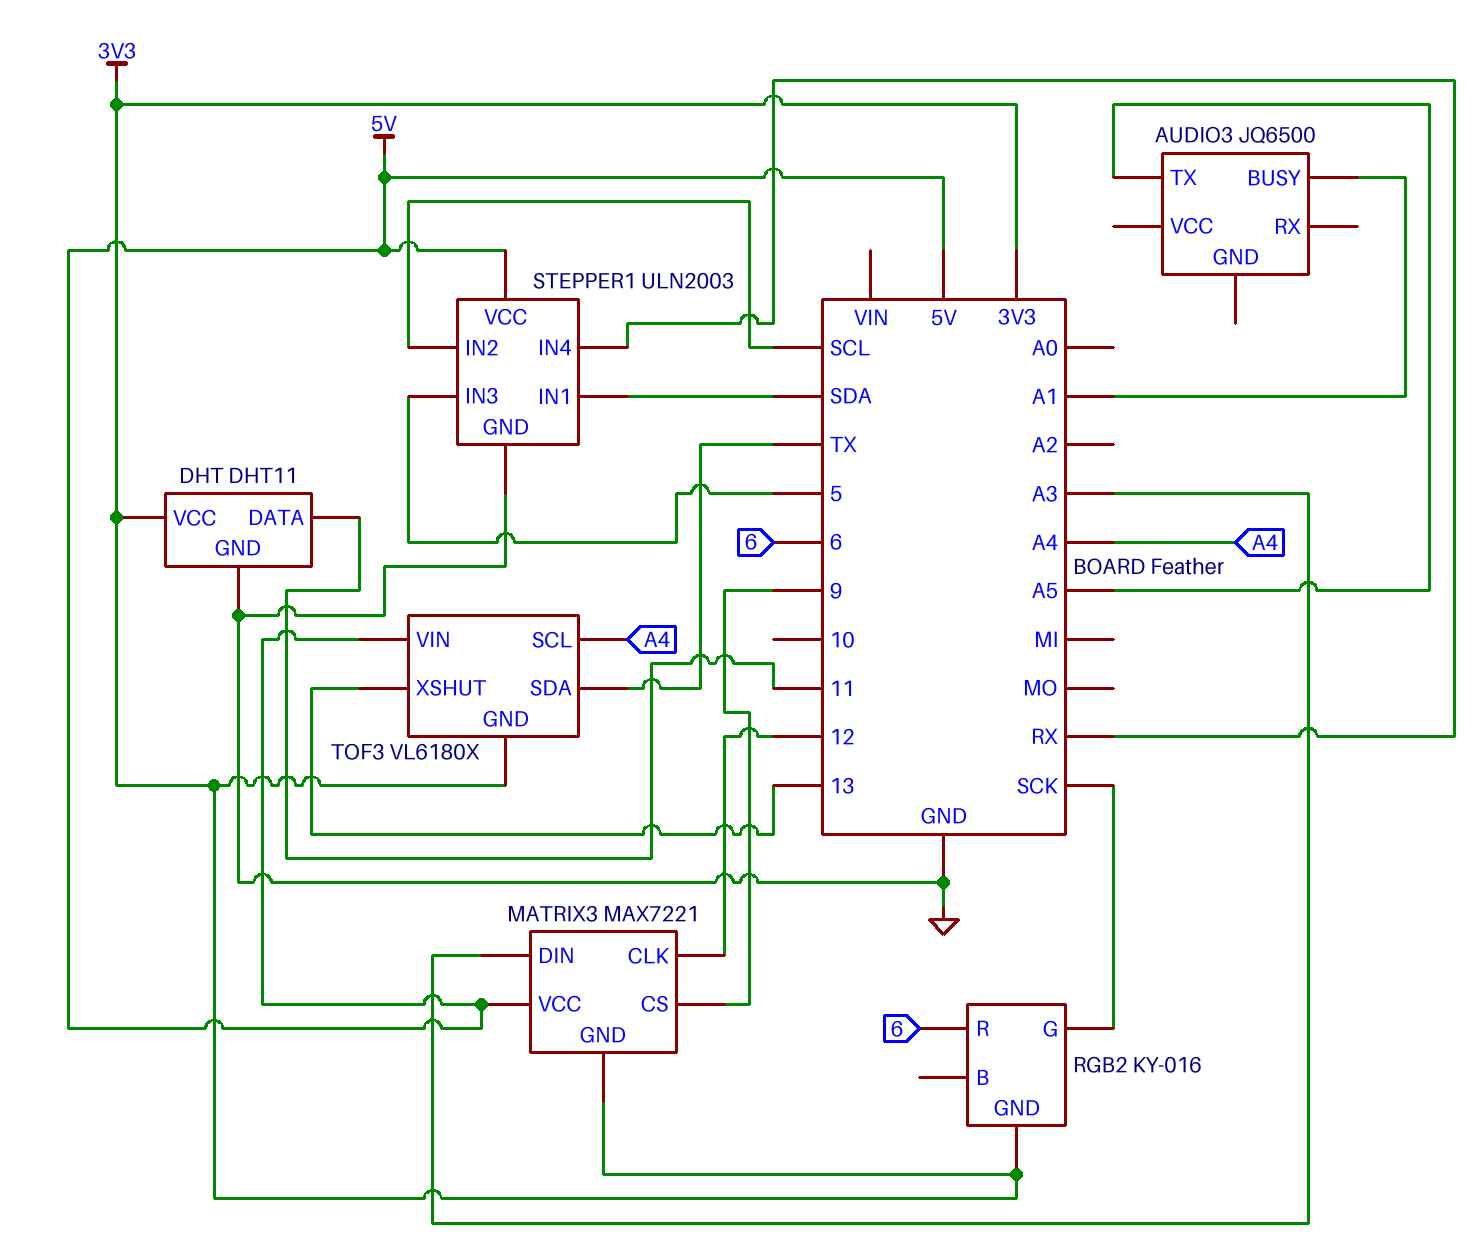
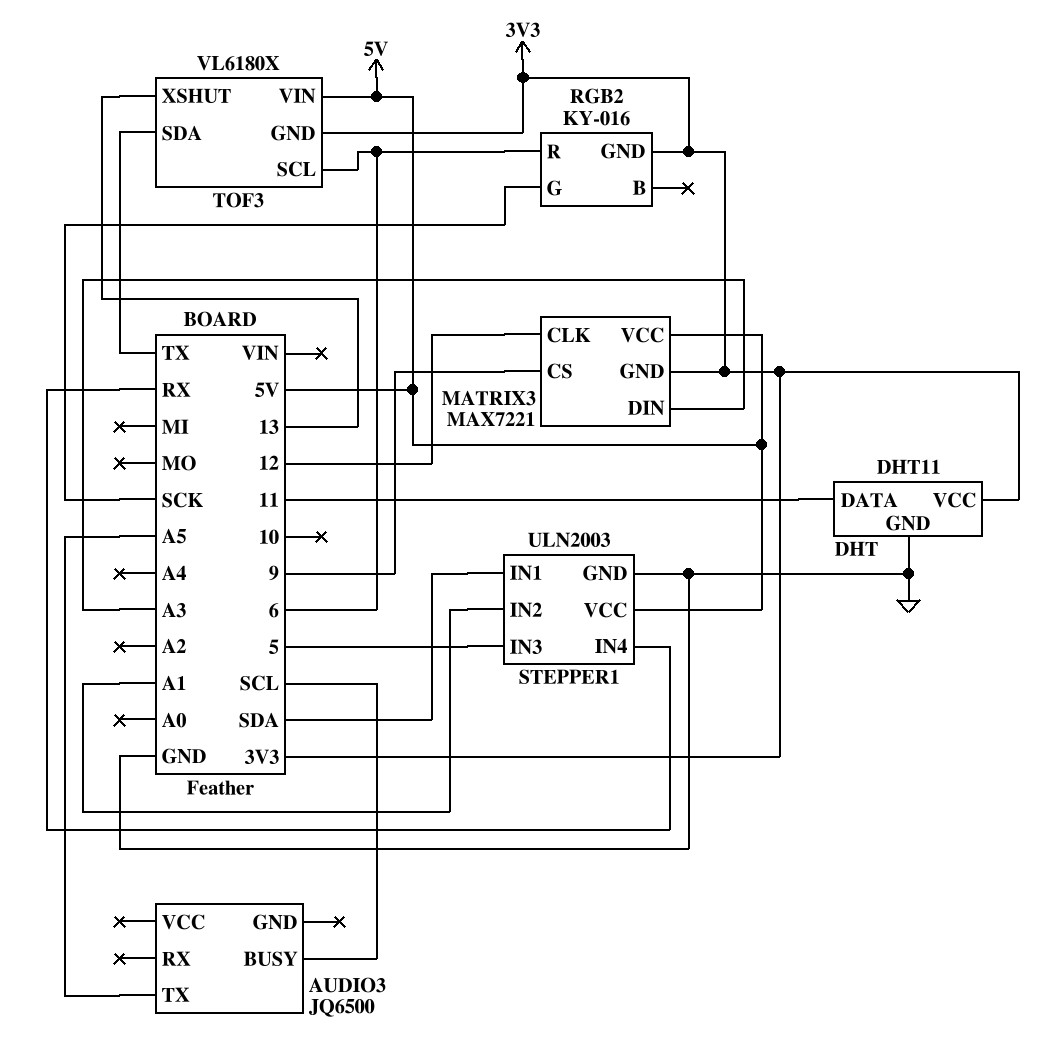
AUDIO3 pin BUSY: A1 -> SCL
STEPPER1 pin IN2: SCL -> A1
TOF3 pin SCL: A4 -> 6

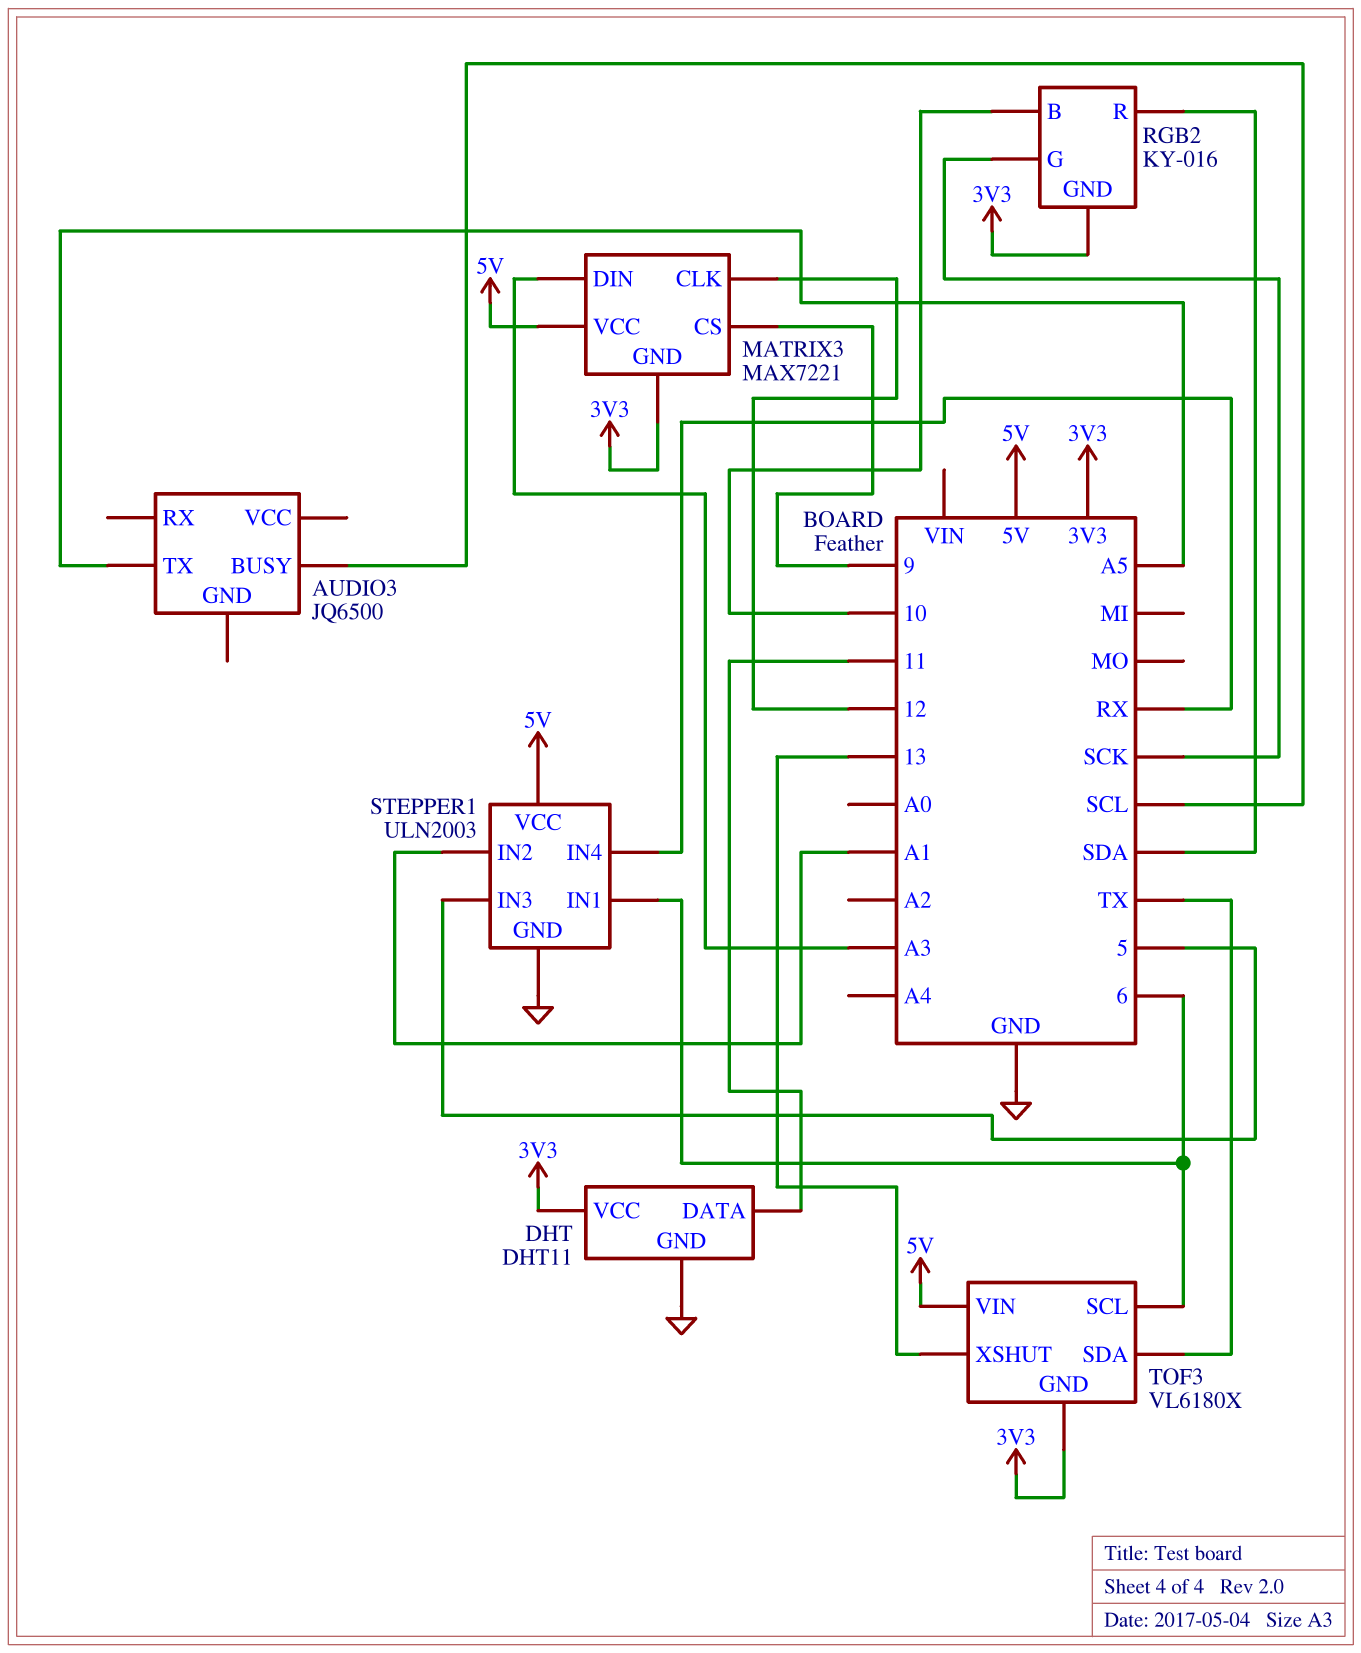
RGB2 pin B: none -> 10
RGB2 pin R: 6 -> SDA
STEPPER1 pin IN1: SDA -> 6

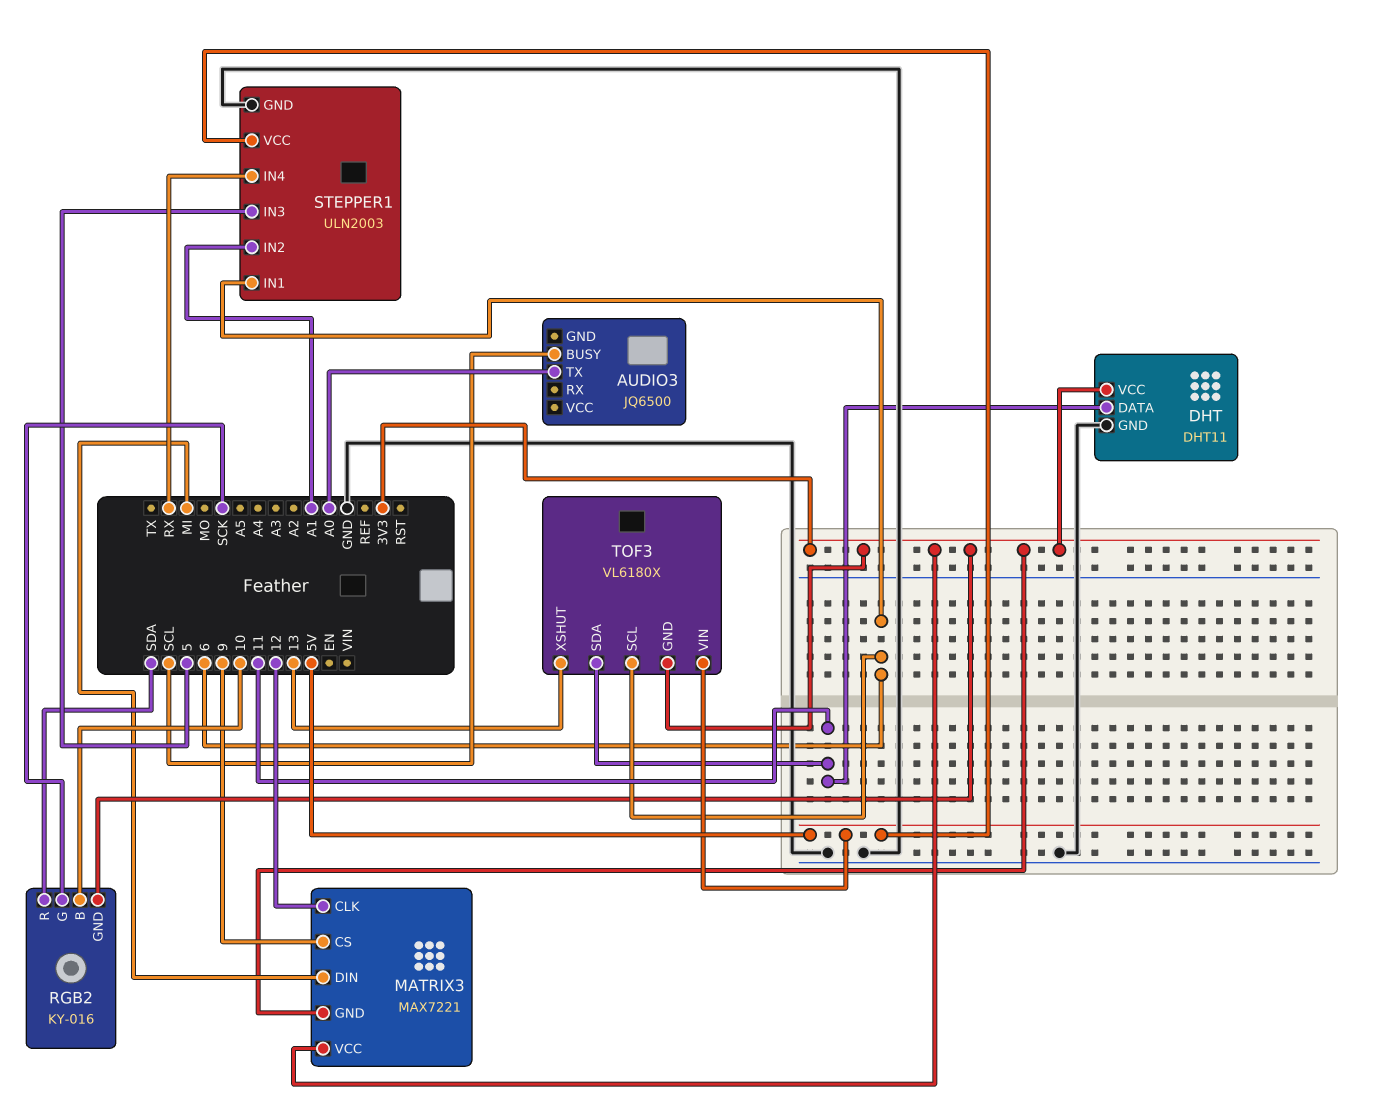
AUDIO3 pin TX: A5 -> A0
MATRIX3 pin DIN: A3 -> MI
MATRIX3 pin VCC: 5V -> 3V3
TOF3 pin SDA: TX -> 11

